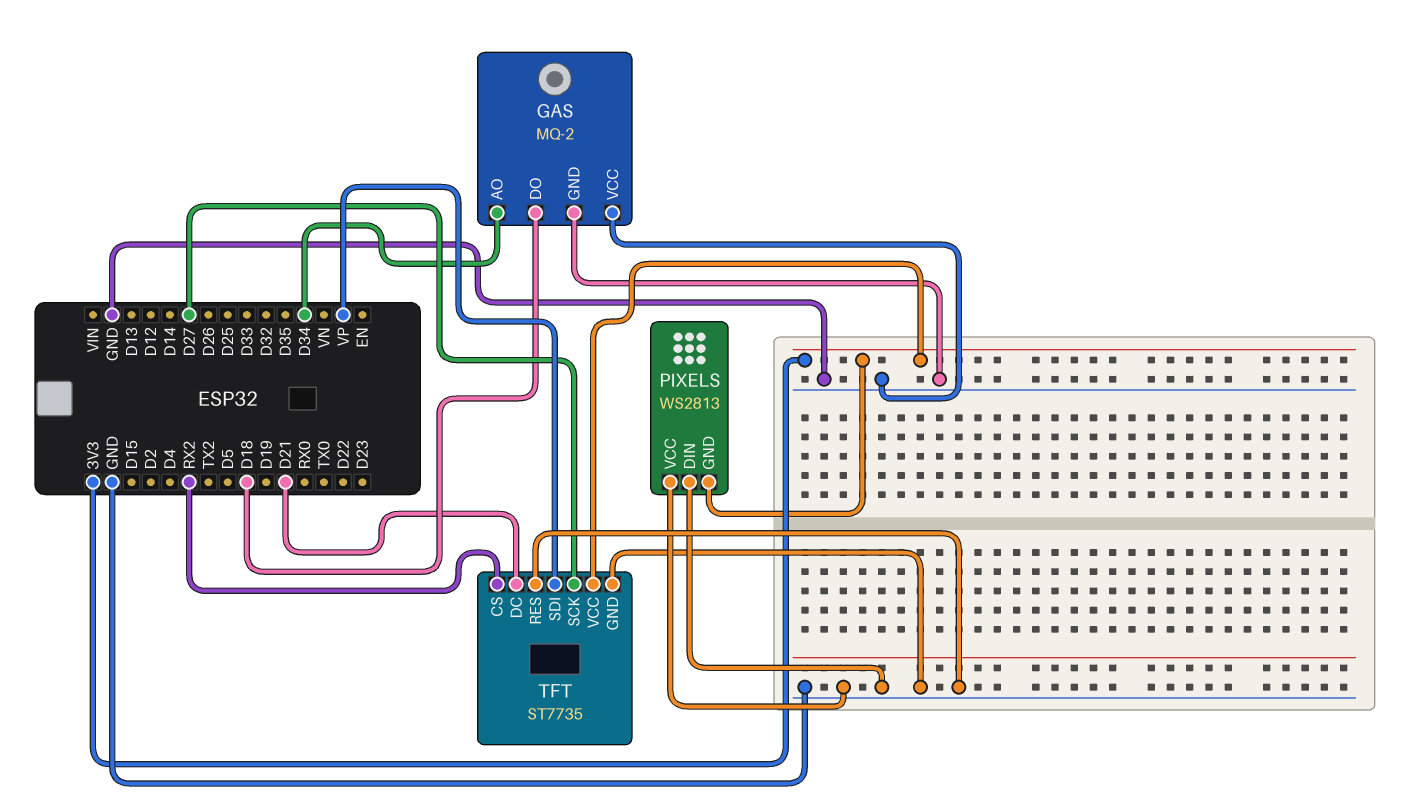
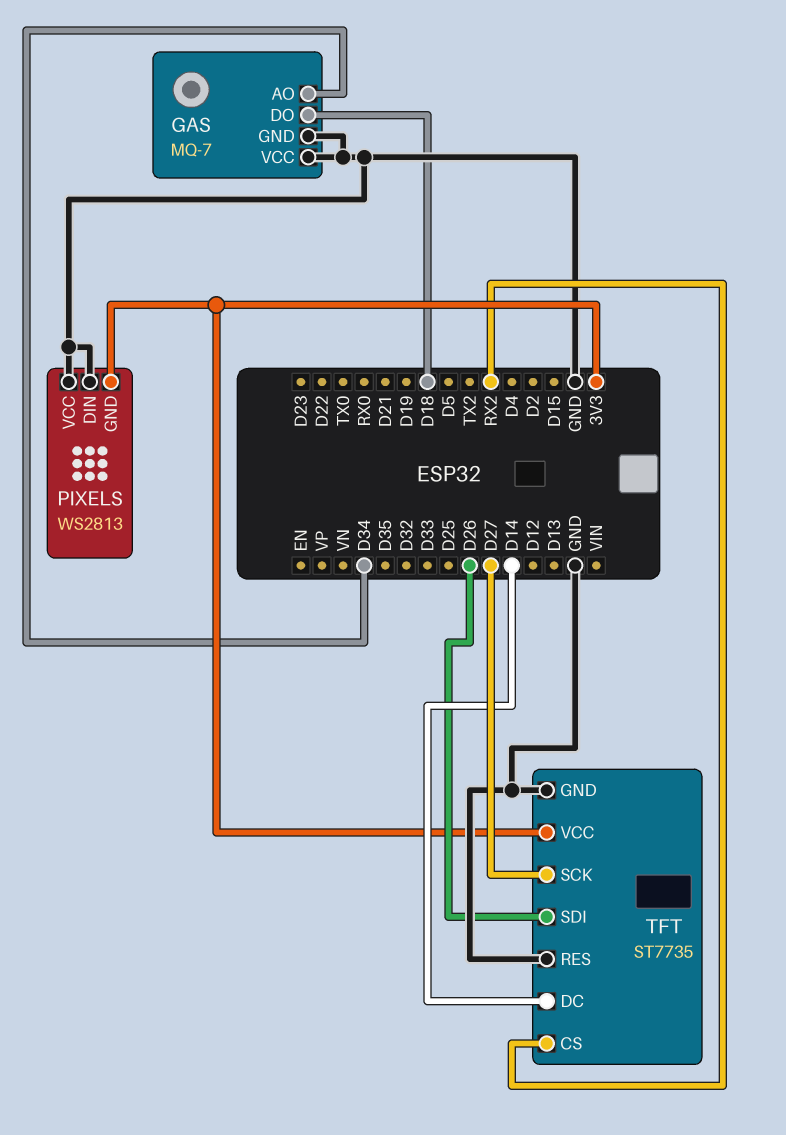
GAS: MQ-2 -> MQ-7
TFT pin DC: D21 -> D14
TFT pin SDI: VP -> D26

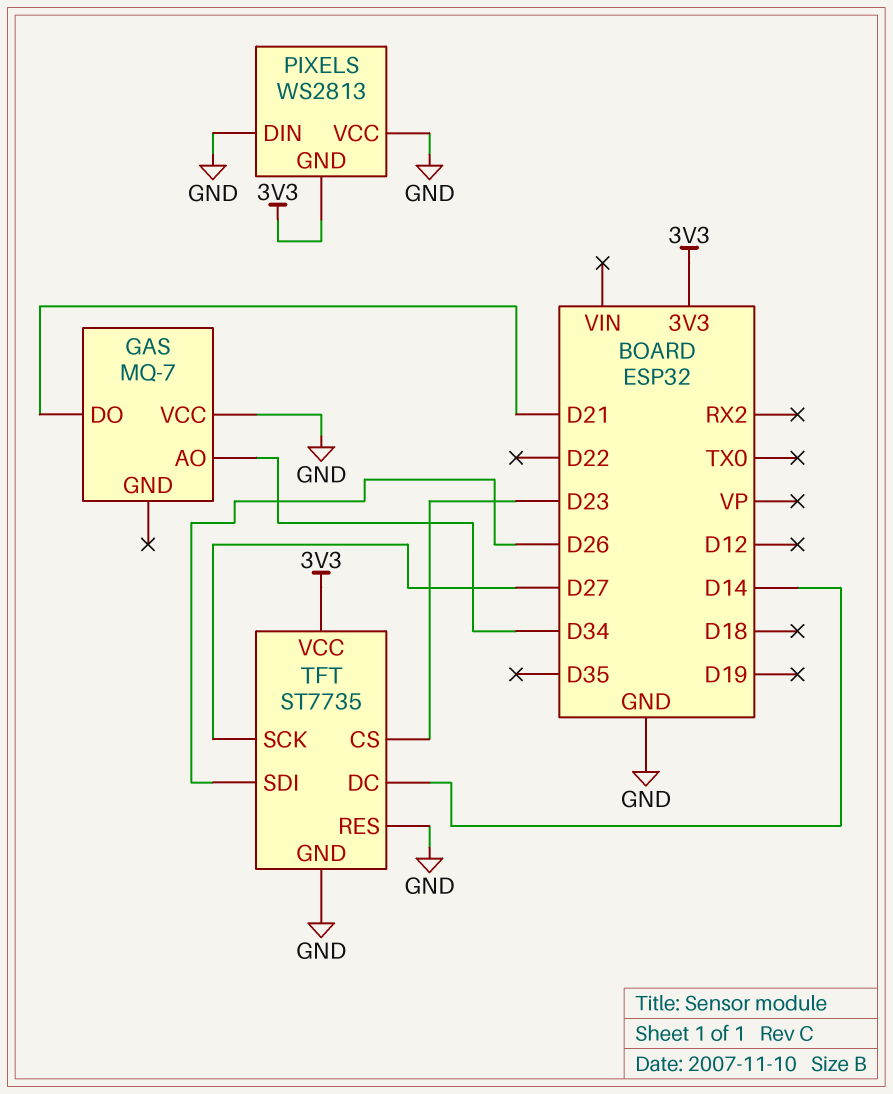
GAS pin DO: D18 -> D21
GAS pin GND: GND -> none
TFT pin CS: RX2 -> D23

